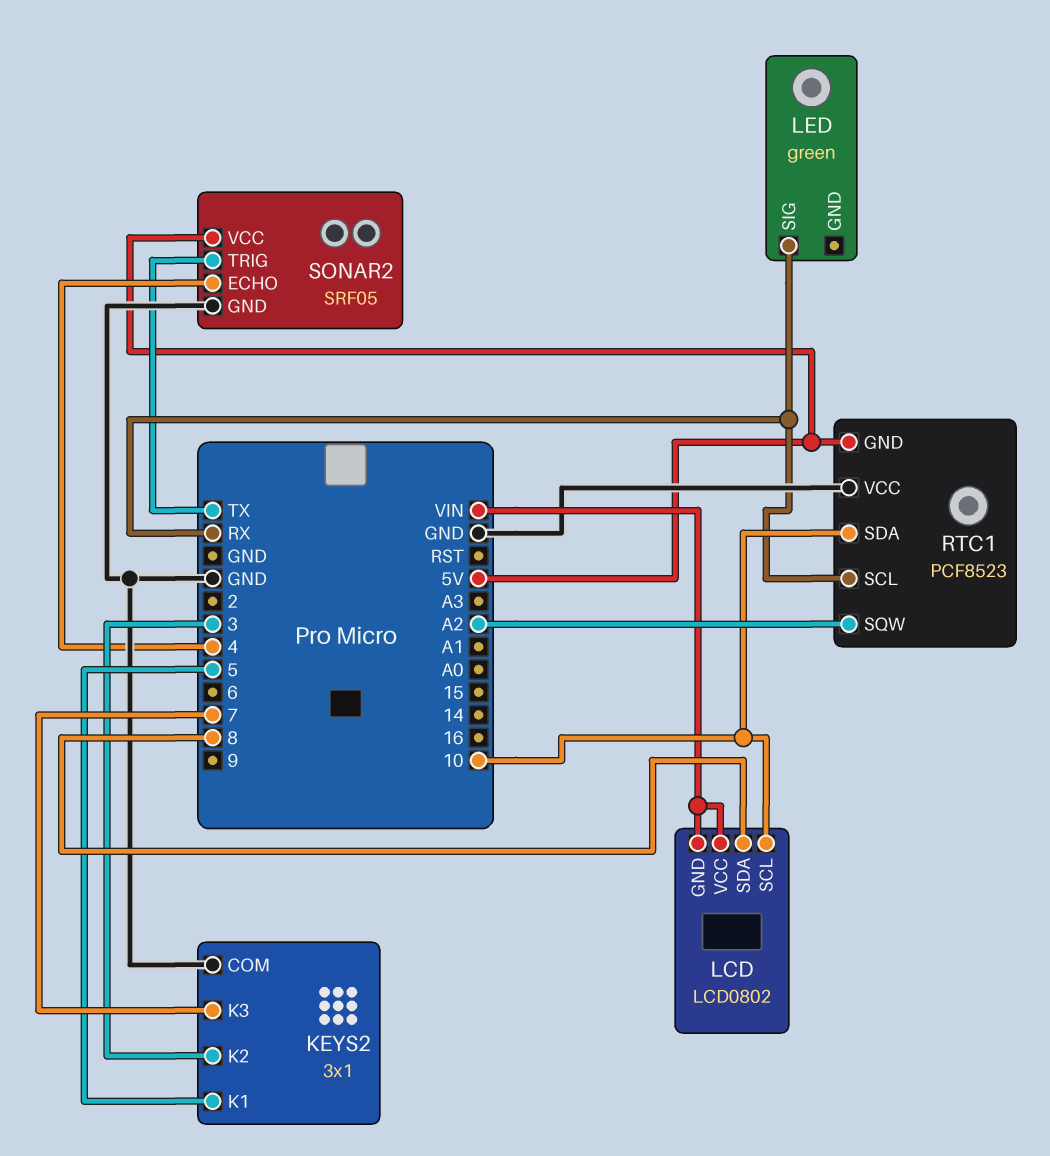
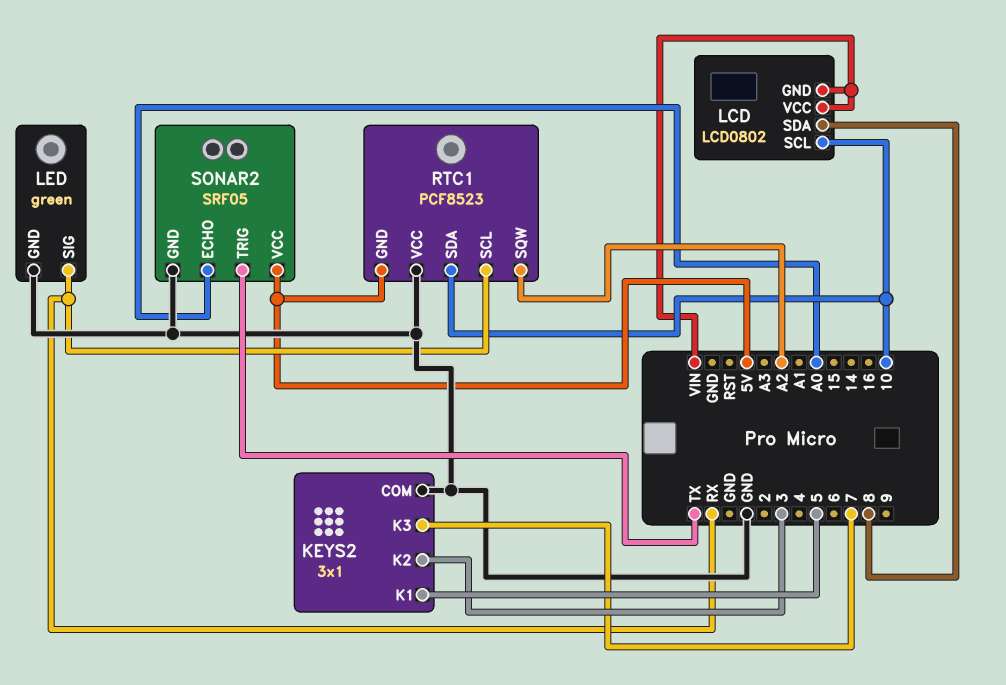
LED pin GND: none -> GND
SONAR2 pin ECHO: 4 -> A0

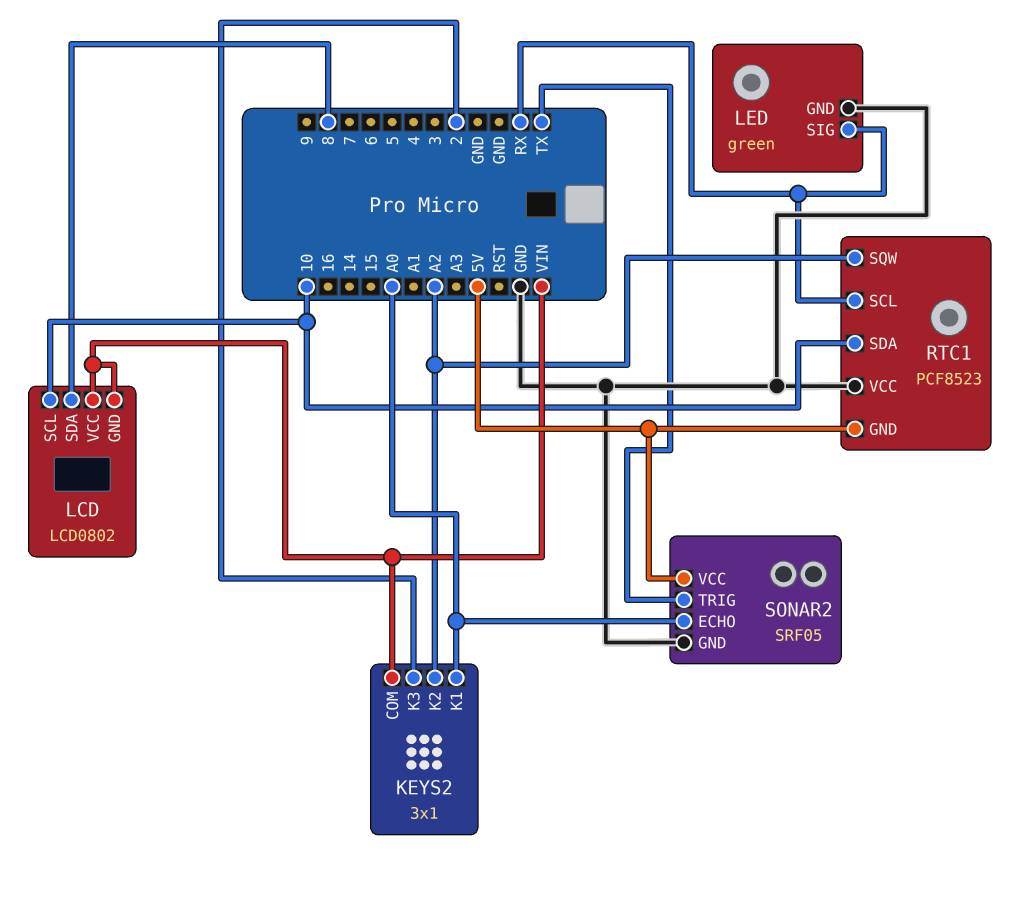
KEYS2 pin COM: GND -> VIN
KEYS2 pin K1: 5 -> A0
KEYS2 pin K2: 3 -> A2
KEYS2 pin K3: 7 -> 2

